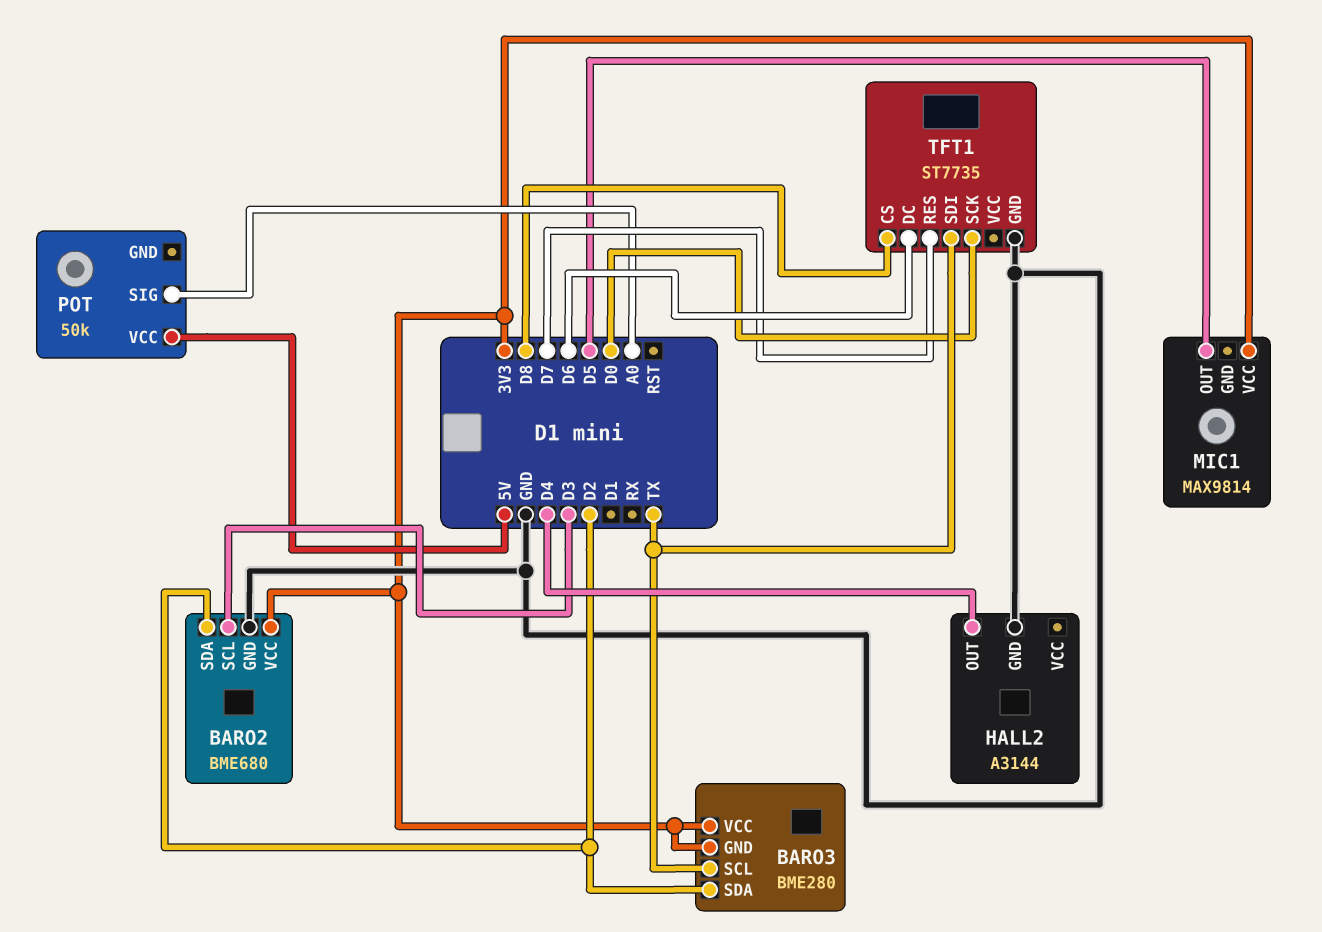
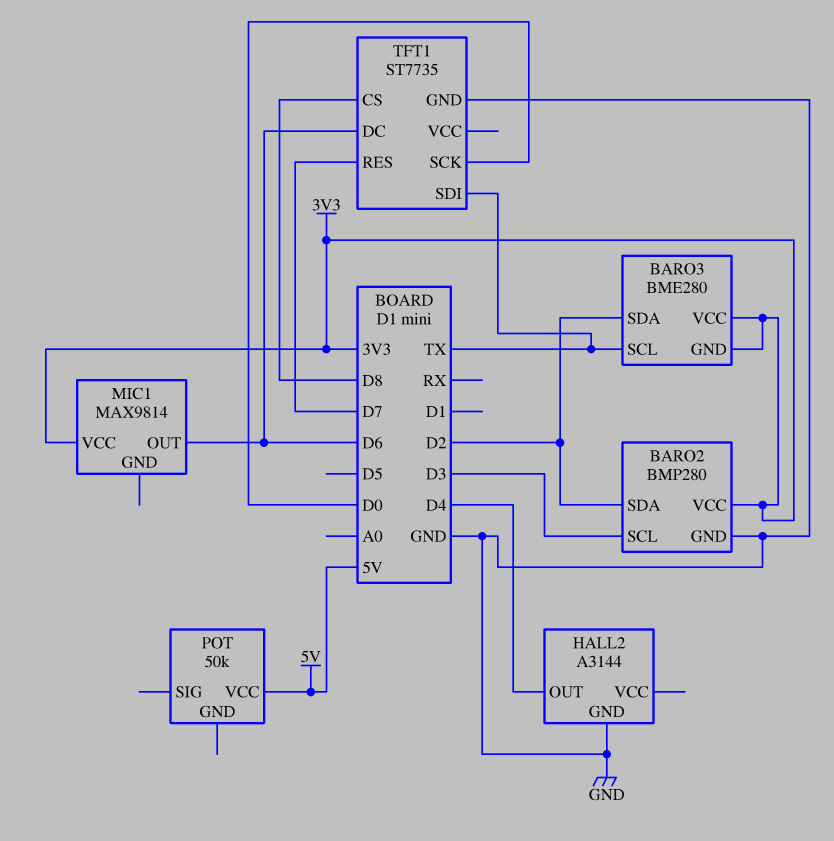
BARO2: BME680 -> BMP280
MIC1 pin OUT: D5 -> D6
POT pin SIG: A0 -> none

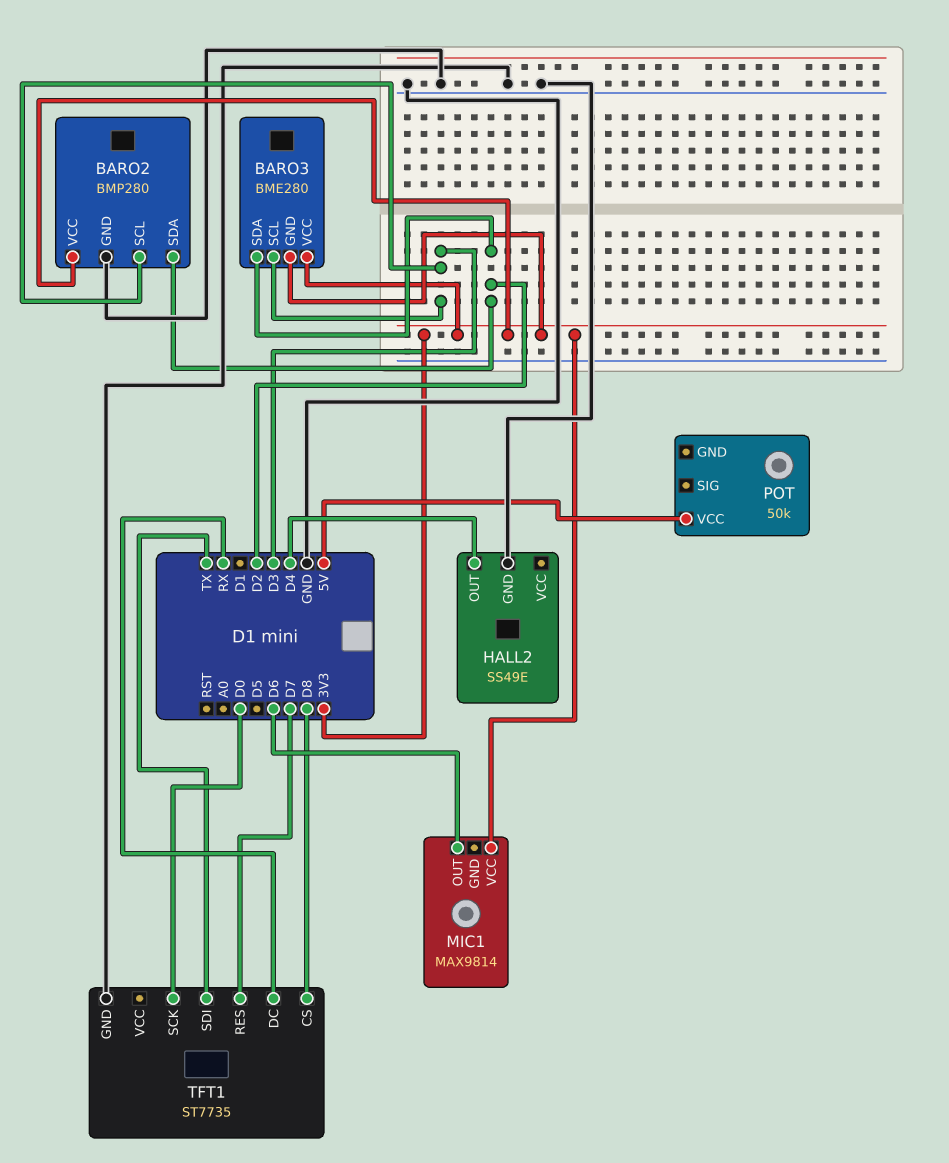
BARO3 pin SCL: TX -> D3
HALL2: A3144 -> SS49E
TFT1 pin DC: D6 -> RX

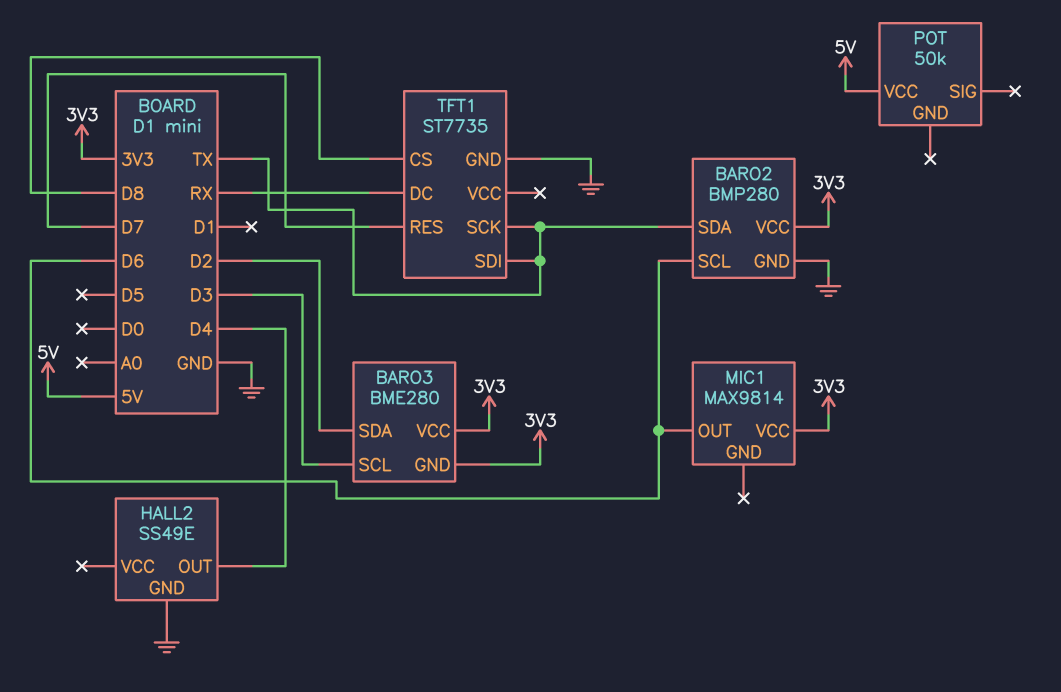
BARO2 pin SCL: D3 -> D6
BARO2 pin SDA: D2 -> TX
TFT1 pin SCK: D0 -> TX

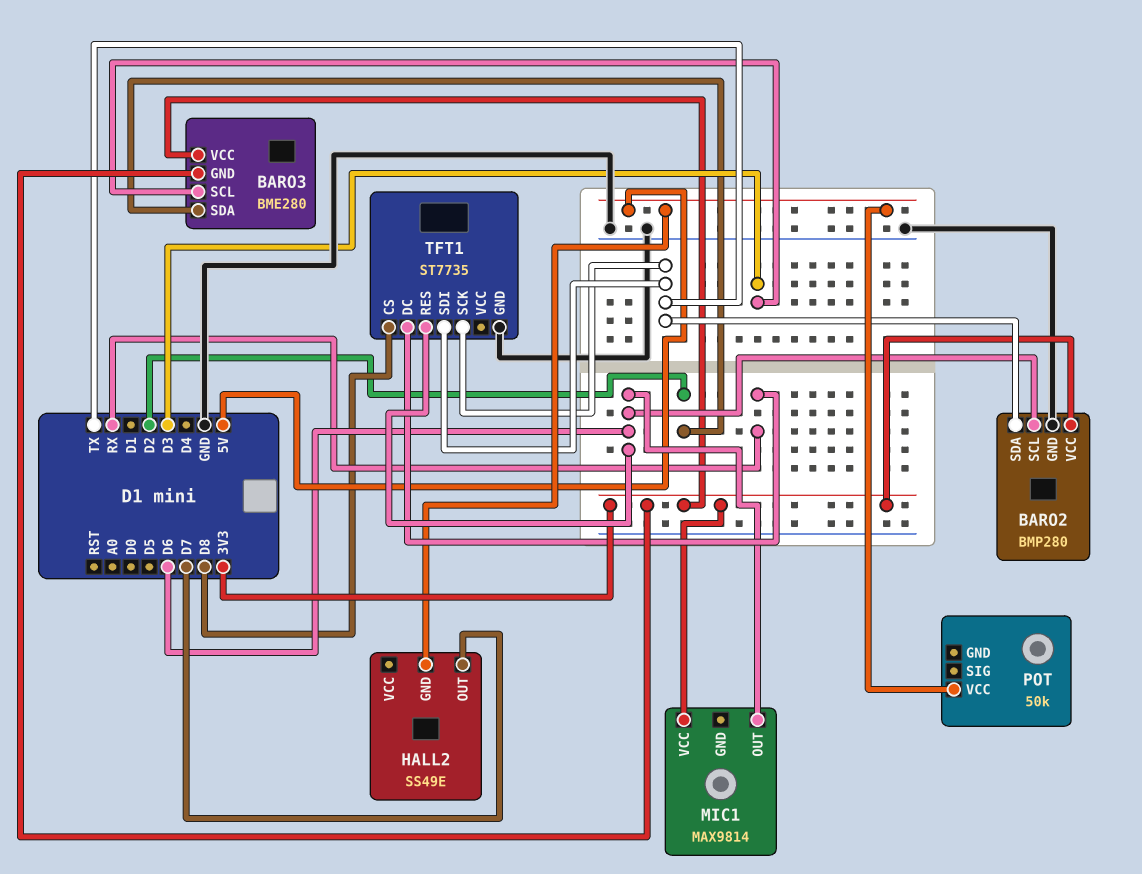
HALL2 pin GND: GND -> 5V
HALL2 pin OUT: D4 -> D7
TFT1 pin RES: D7 -> D6

